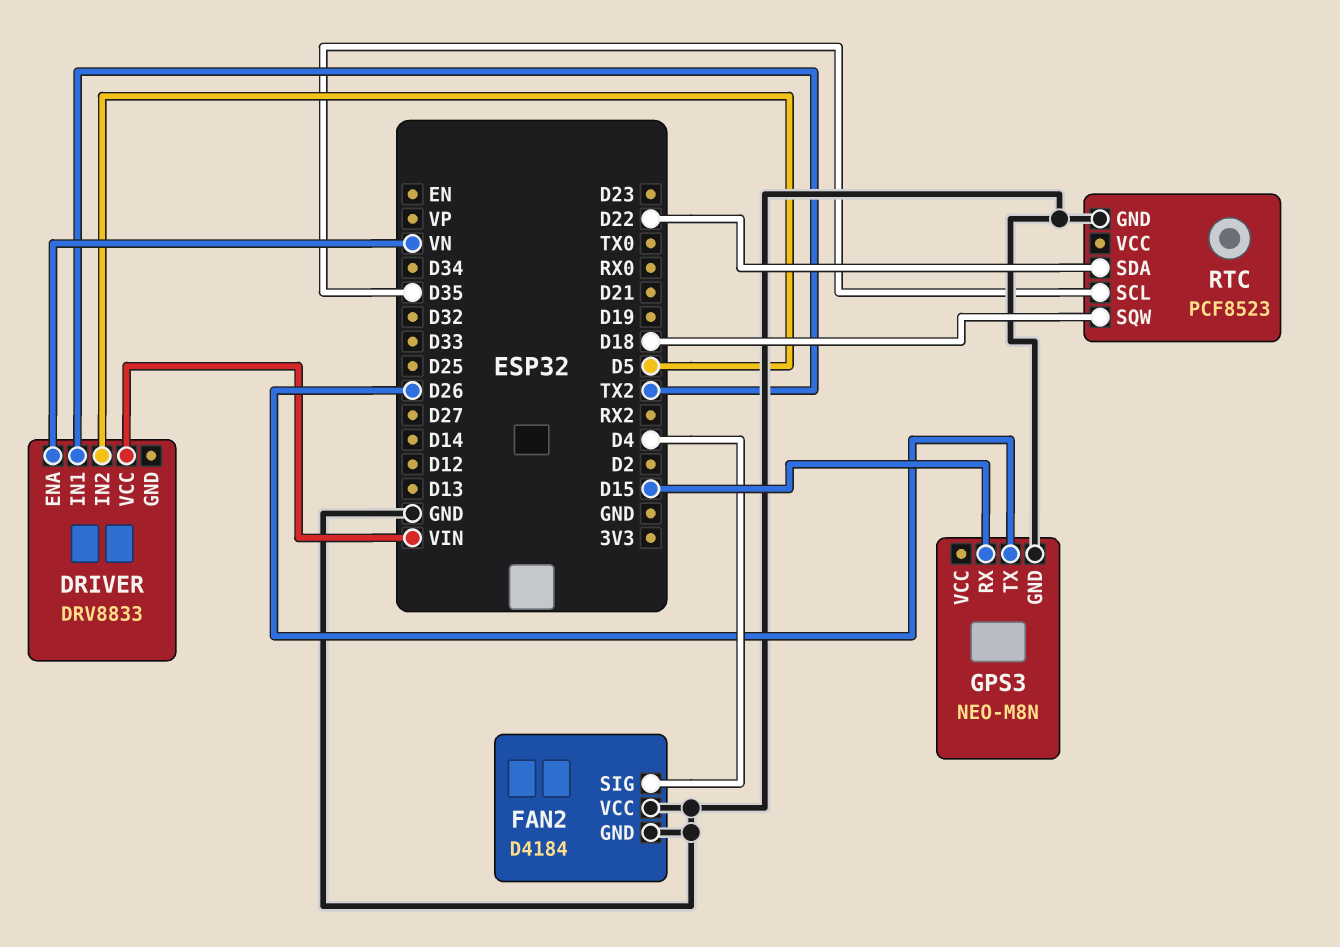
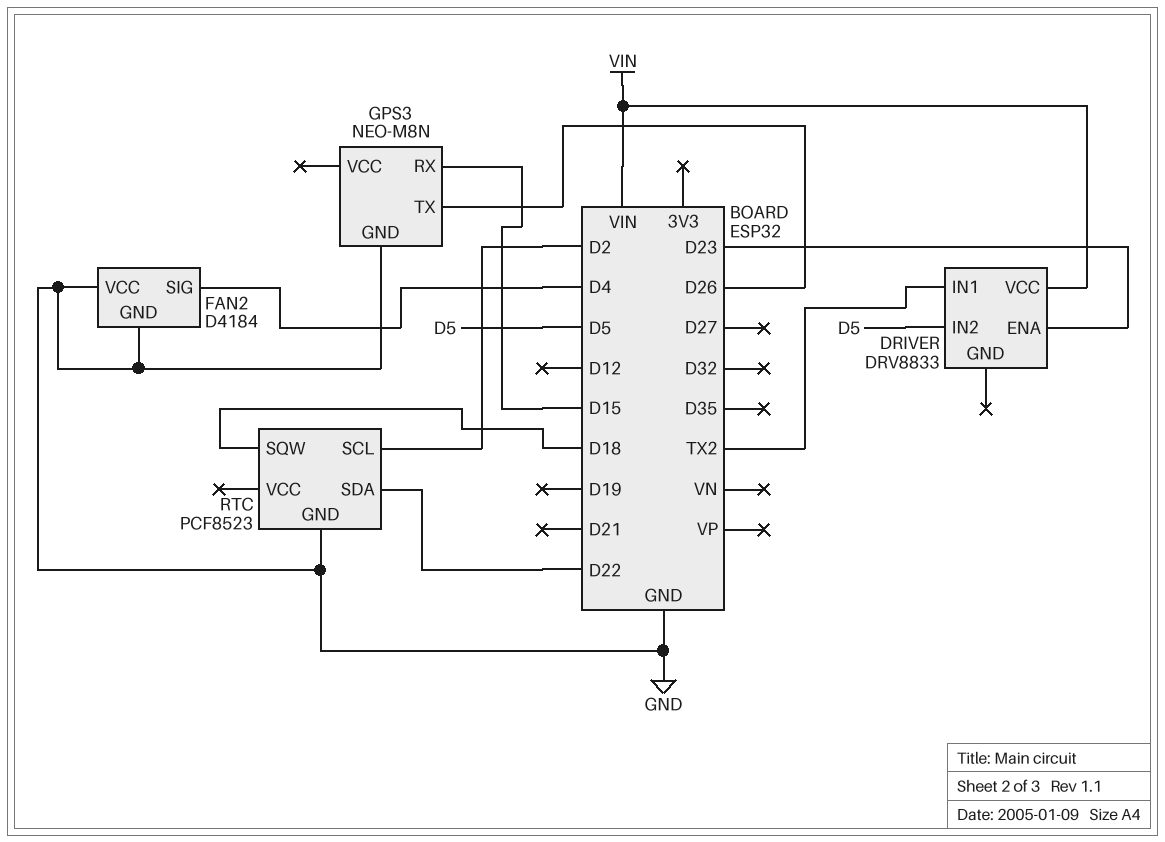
DRIVER pin ENA: VN -> D23
RTC pin SCL: D35 -> D2

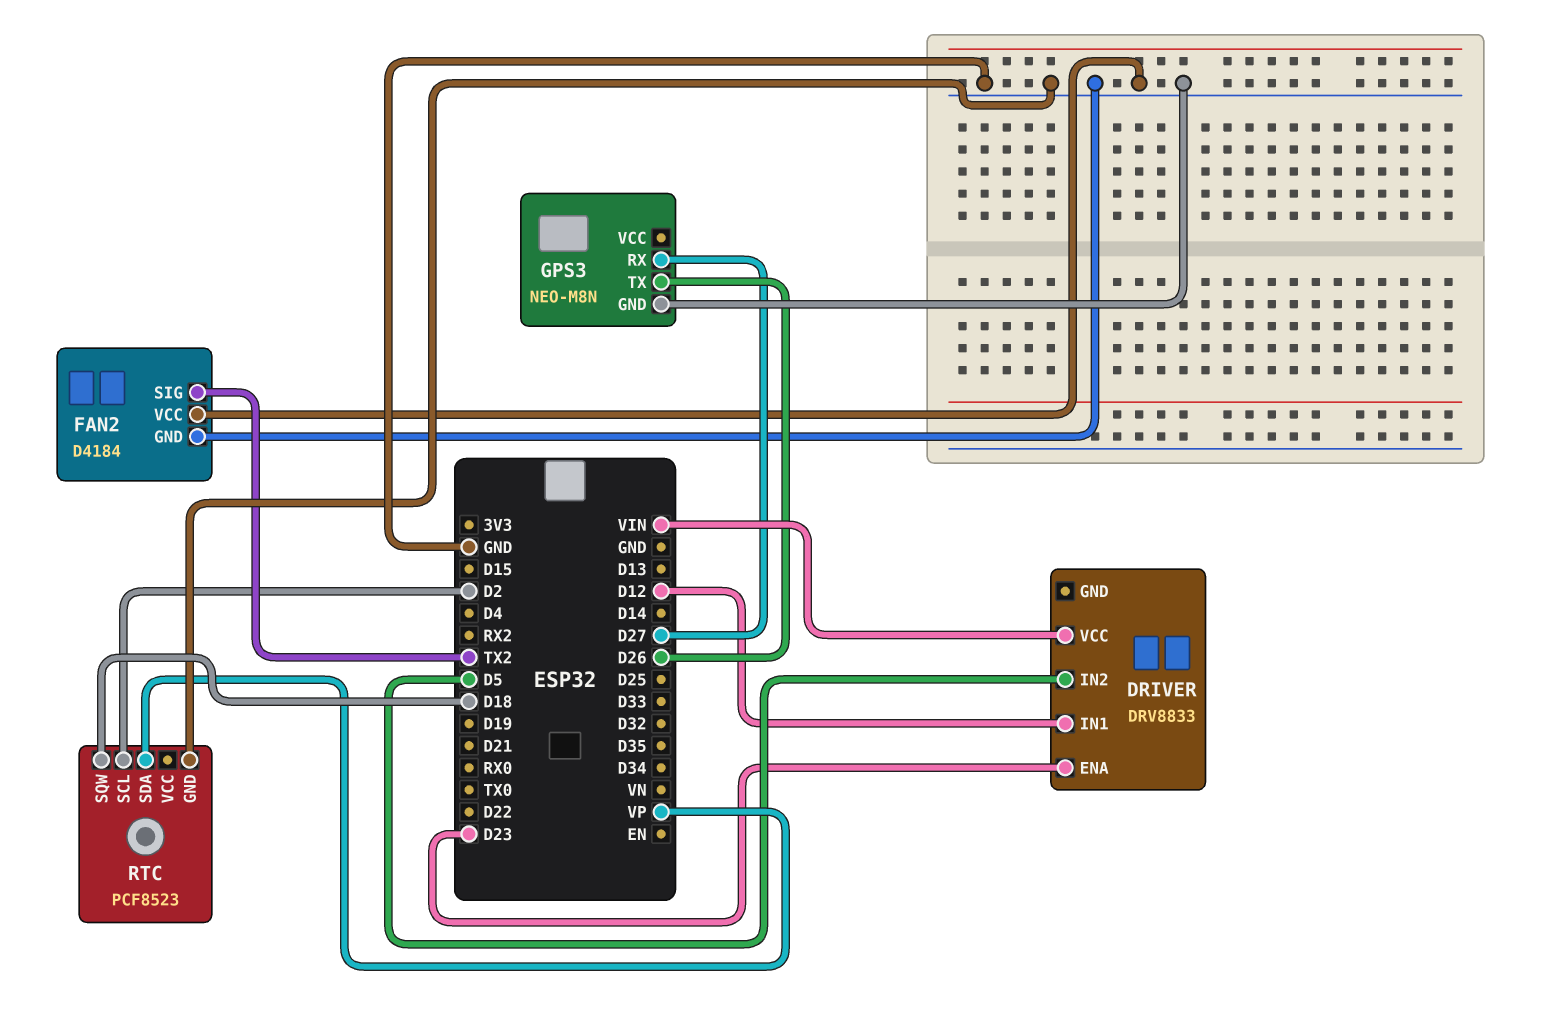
DRIVER pin IN1: TX2 -> D12
FAN2 pin SIG: D4 -> TX2
GPS3 pin RX: D15 -> D27
RTC pin SDA: D22 -> VP

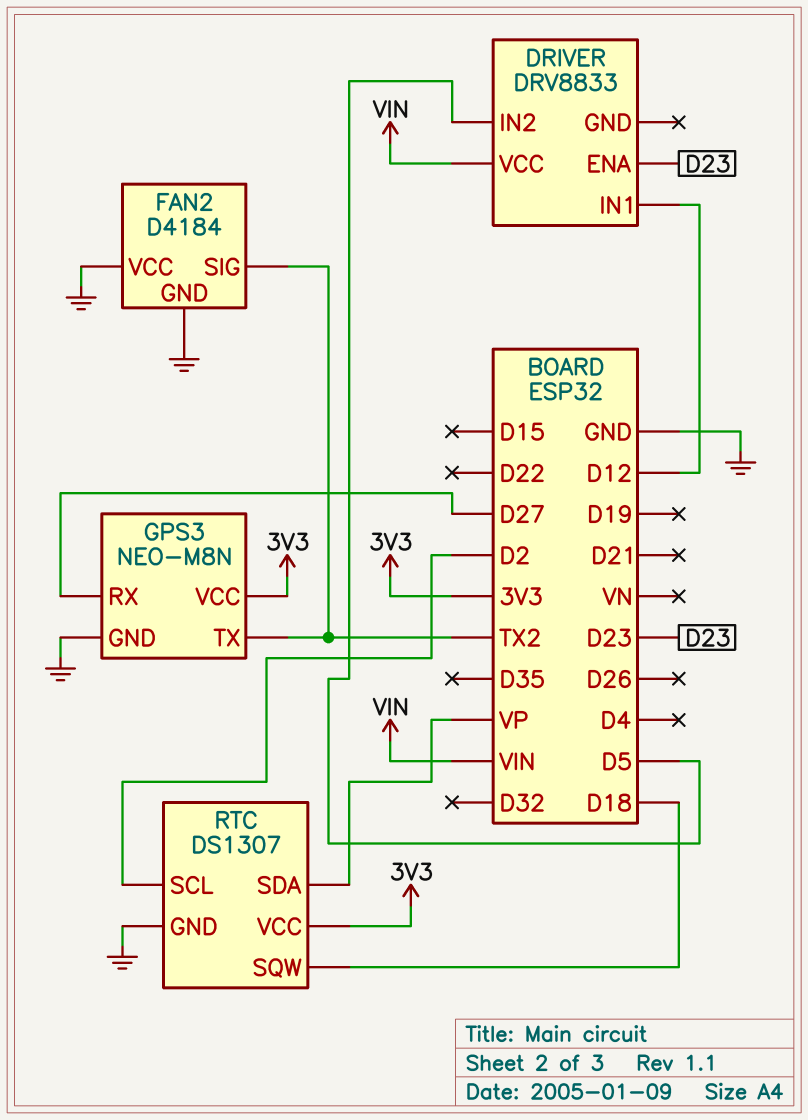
GPS3 pin TX: D26 -> TX2
GPS3 pin VCC: none -> 3V3
RTC: PCF8523 -> DS1307
RTC pin VCC: none -> 3V3

